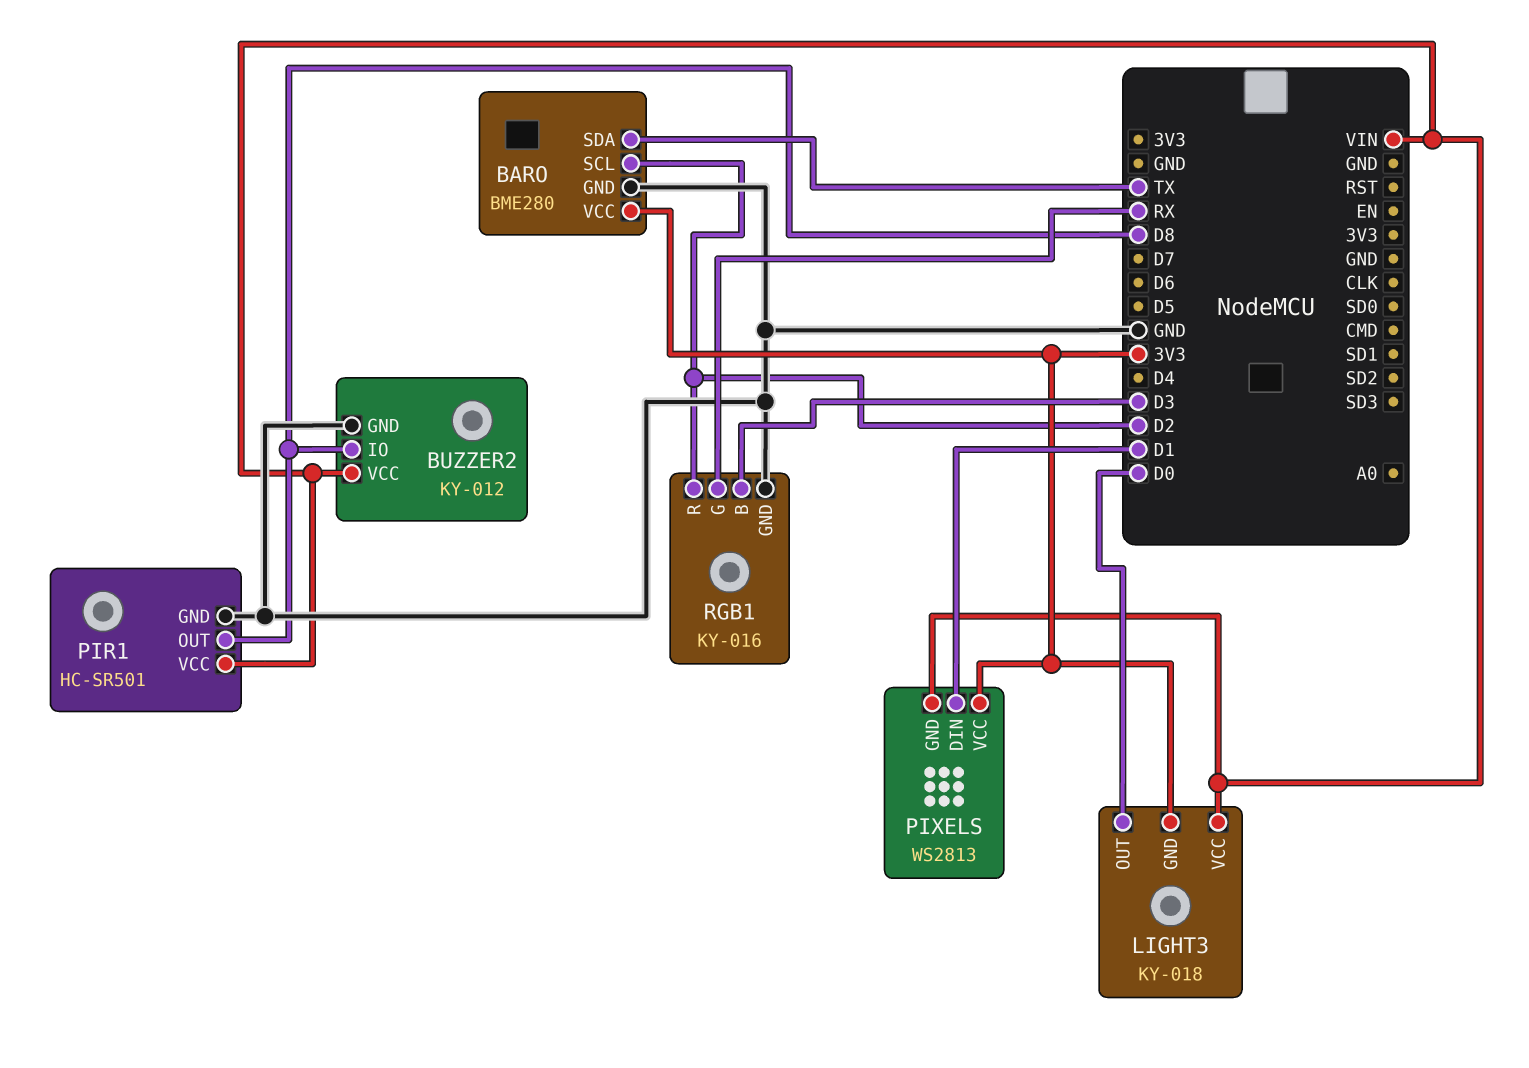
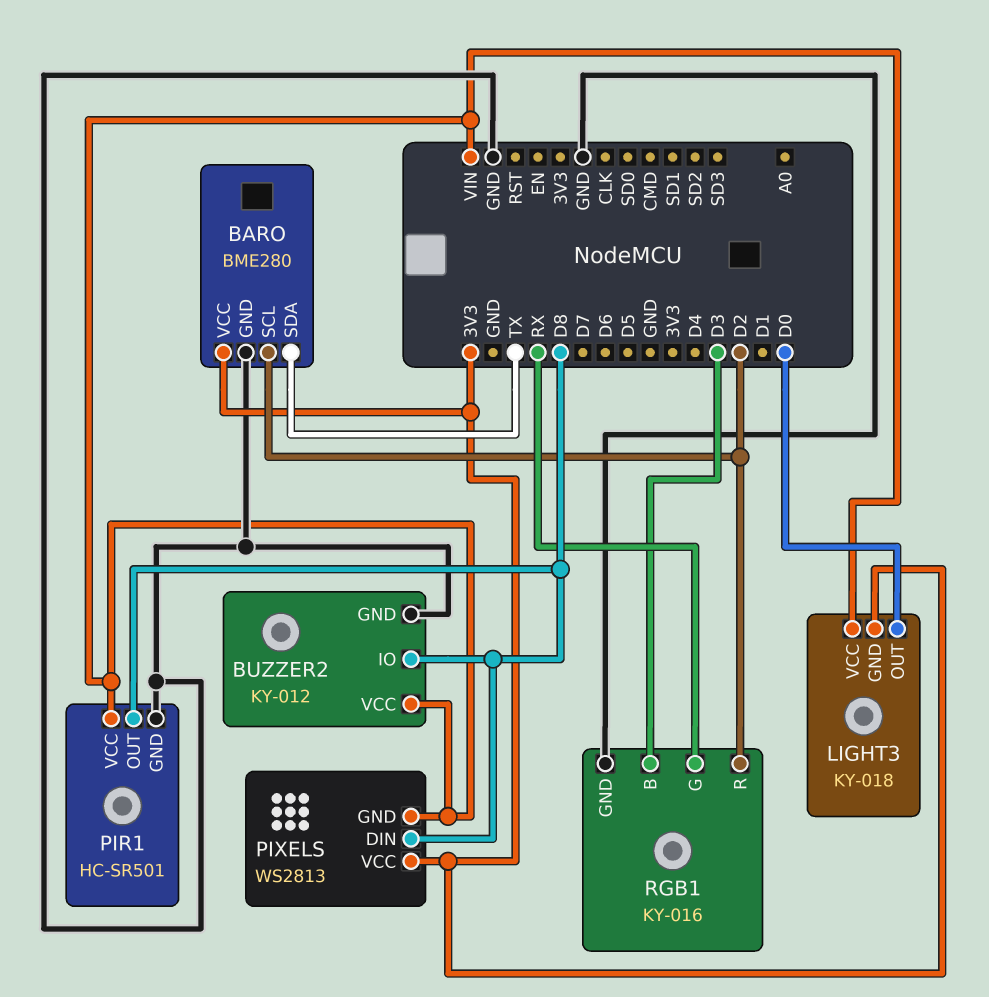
PIXELS pin DIN: D1 -> D8

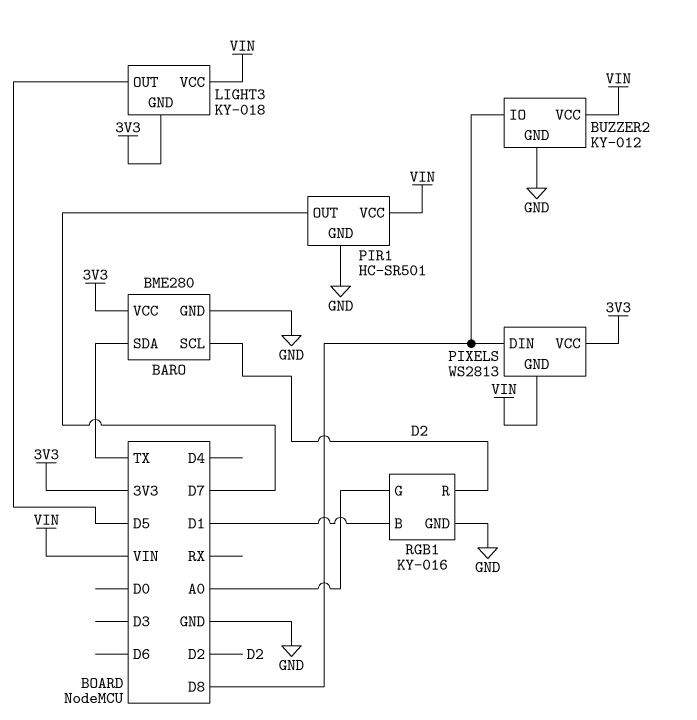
LIGHT3 pin OUT: D0 -> D5
PIR1 pin OUT: D8 -> D7
RGB1 pin B: D3 -> D1
RGB1 pin G: RX -> A0

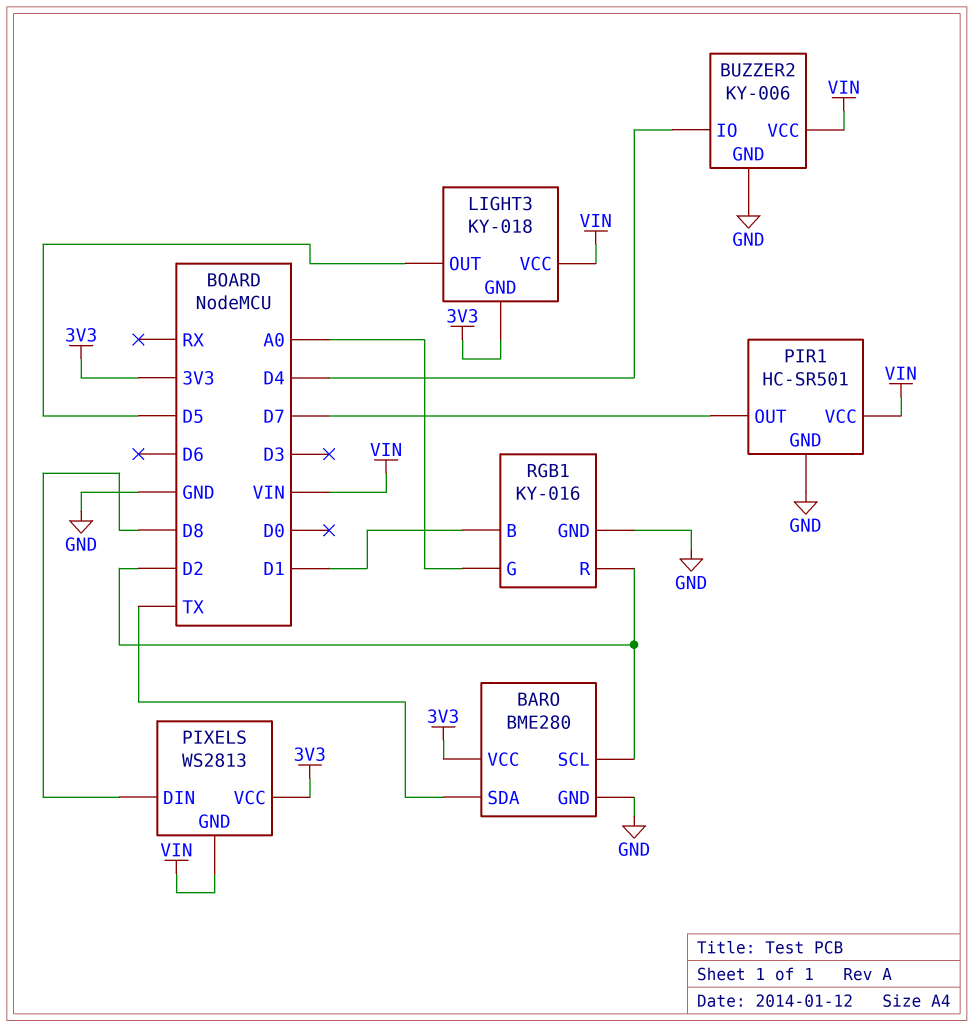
BUZZER2: KY-012 -> KY-006
BUZZER2 pin IO: D8 -> D4

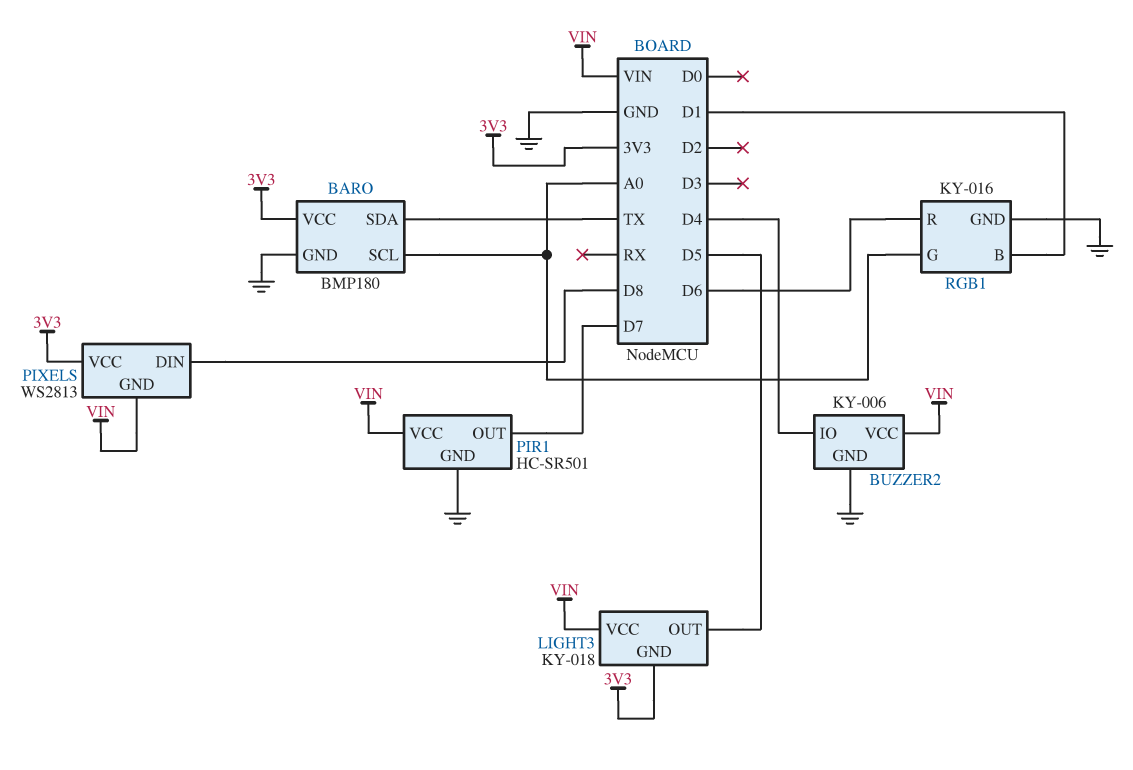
BARO: BME280 -> BMP180
BARO pin SCL: D2 -> A0
RGB1 pin R: D2 -> D6

